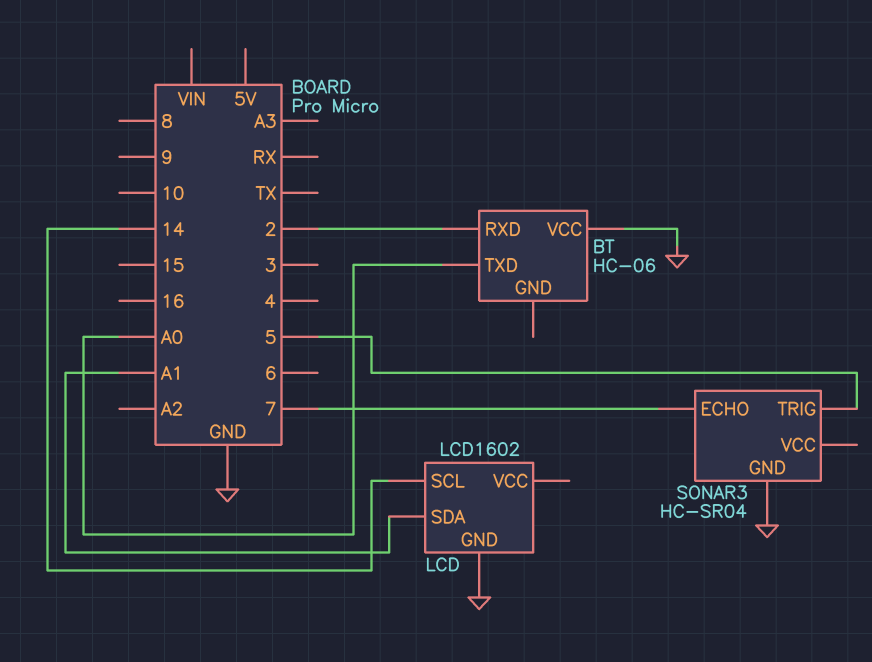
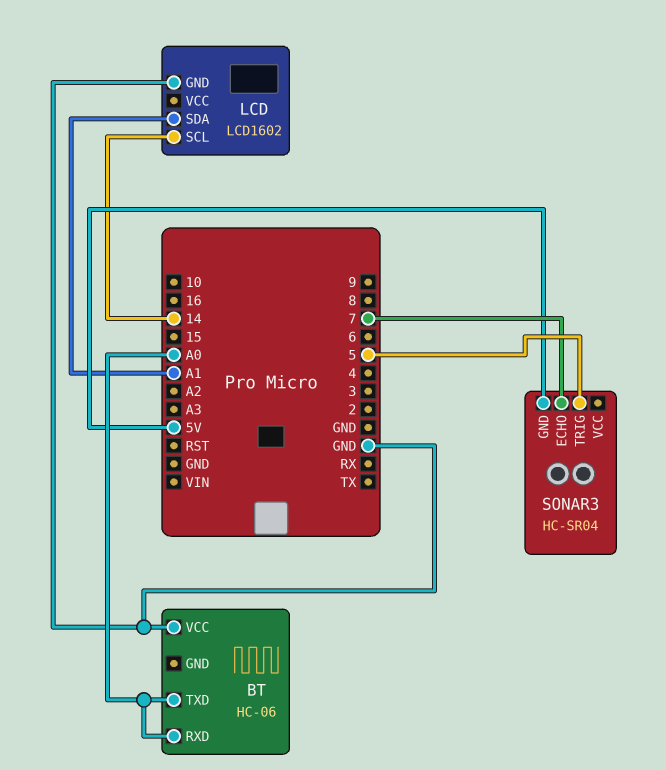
BT pin RXD: 2 -> A0
SONAR3 pin GND: GND -> 5V

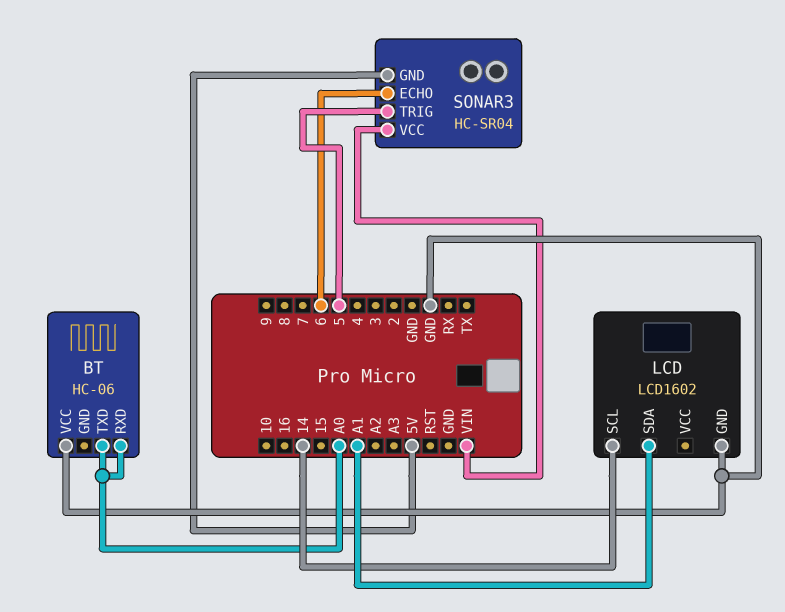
SONAR3 pin ECHO: 7 -> 6
SONAR3 pin VCC: none -> VIN

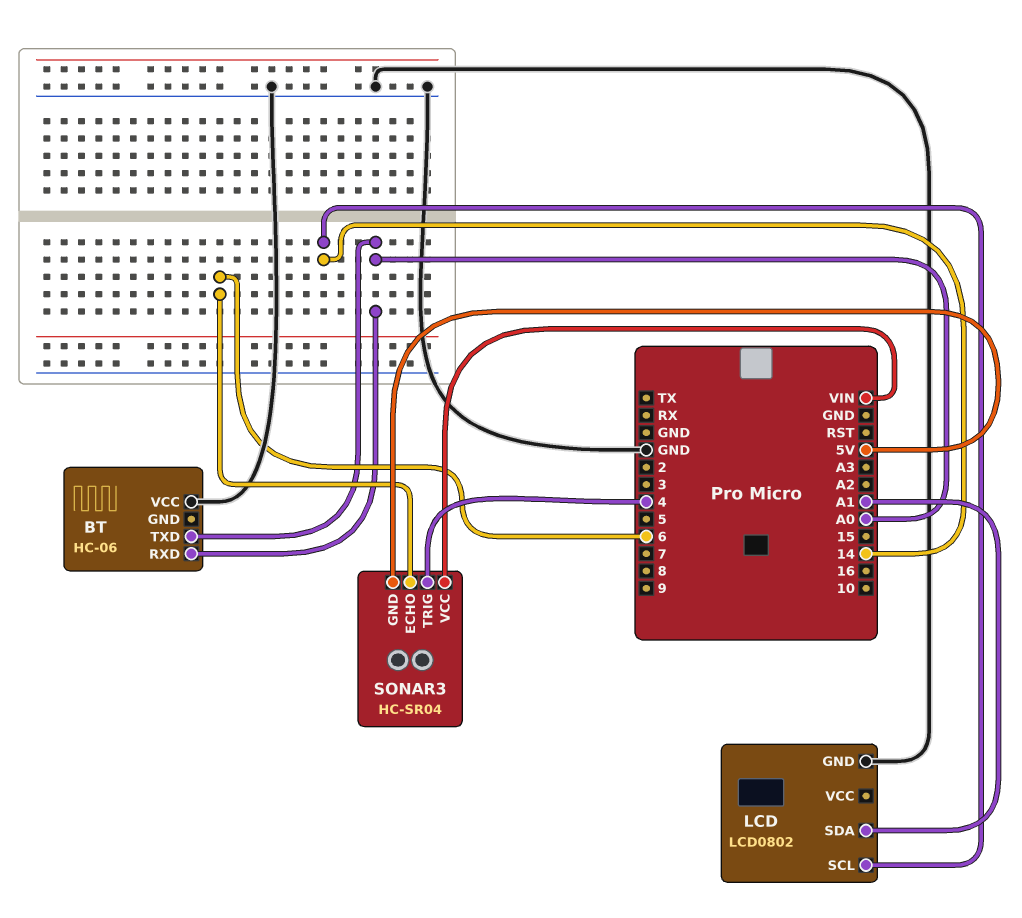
LCD: LCD1602 -> LCD0802
SONAR3 pin TRIG: 5 -> 4

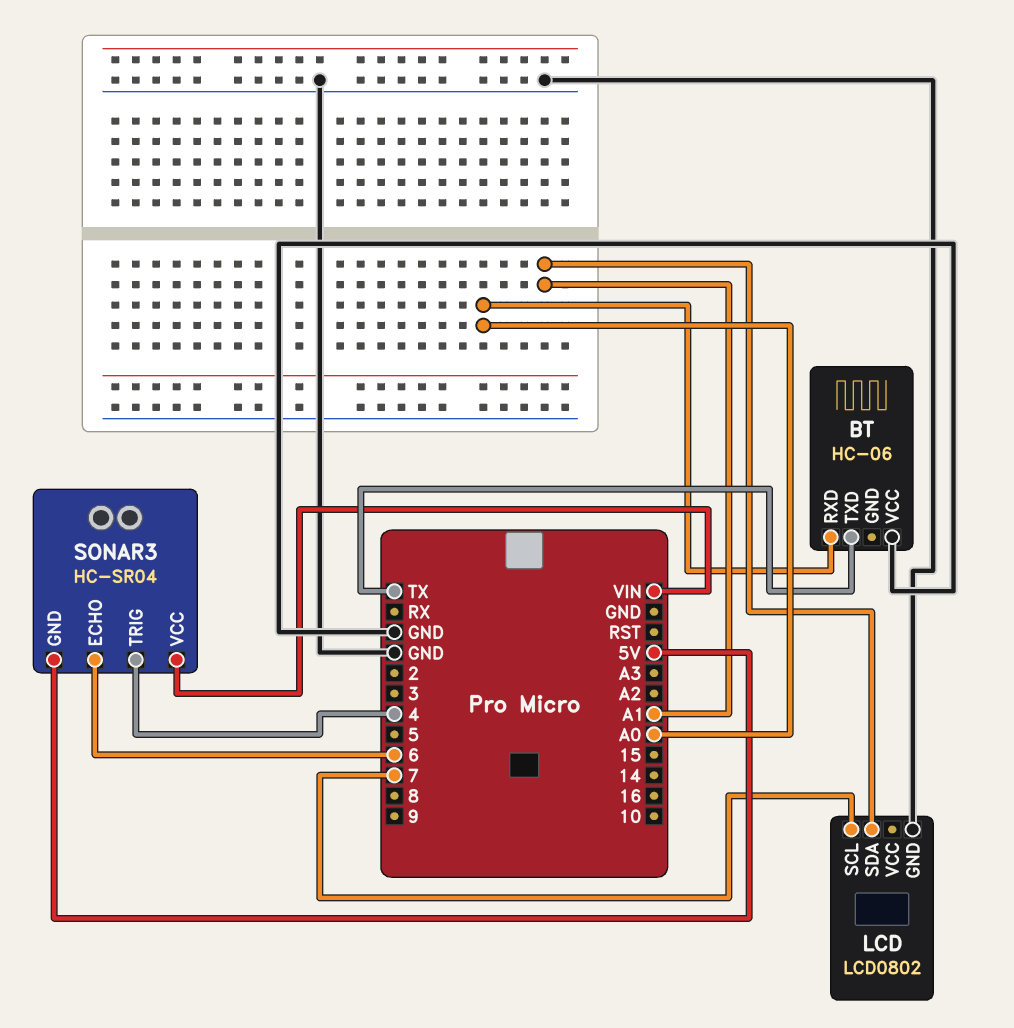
BT pin TXD: A0 -> TX
LCD pin SCL: 14 -> 7

